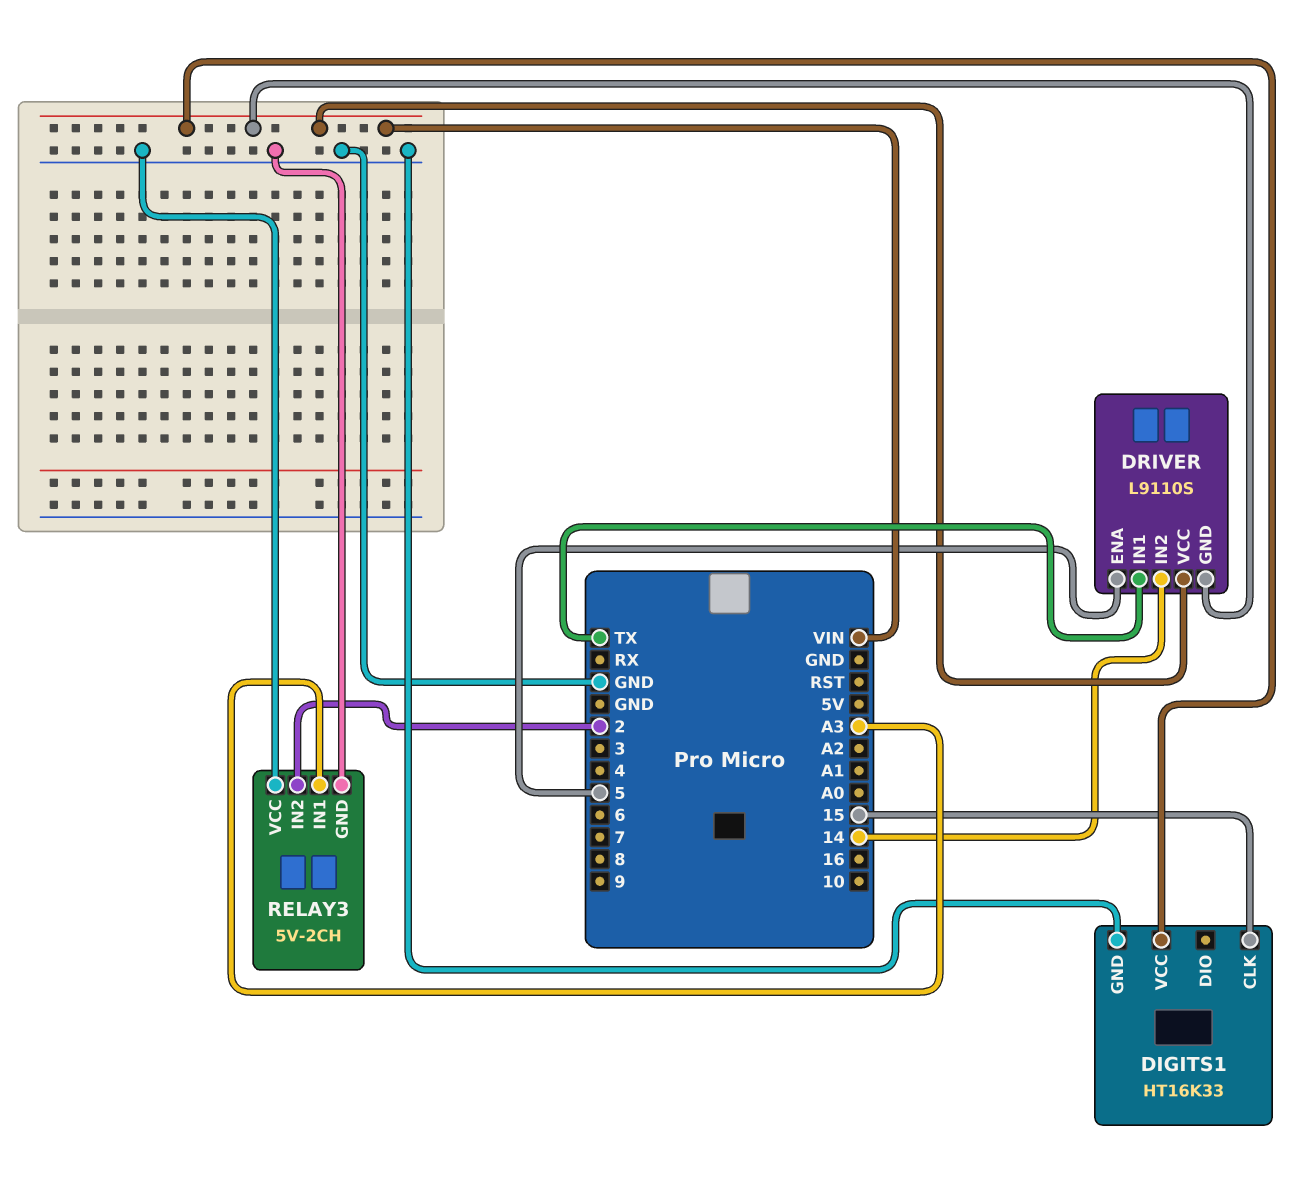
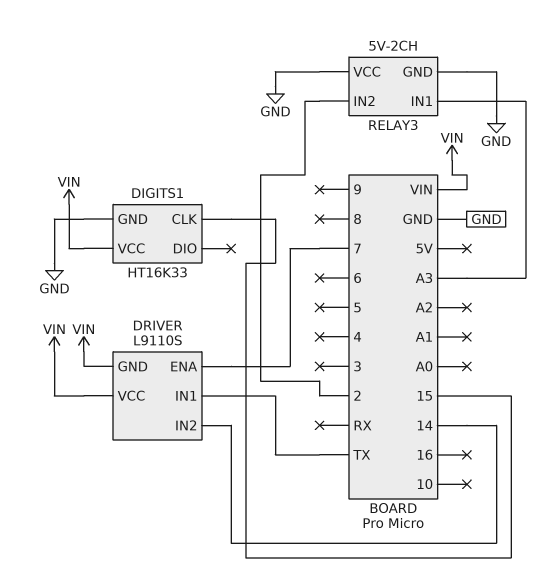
DRIVER pin ENA: 5 -> 7

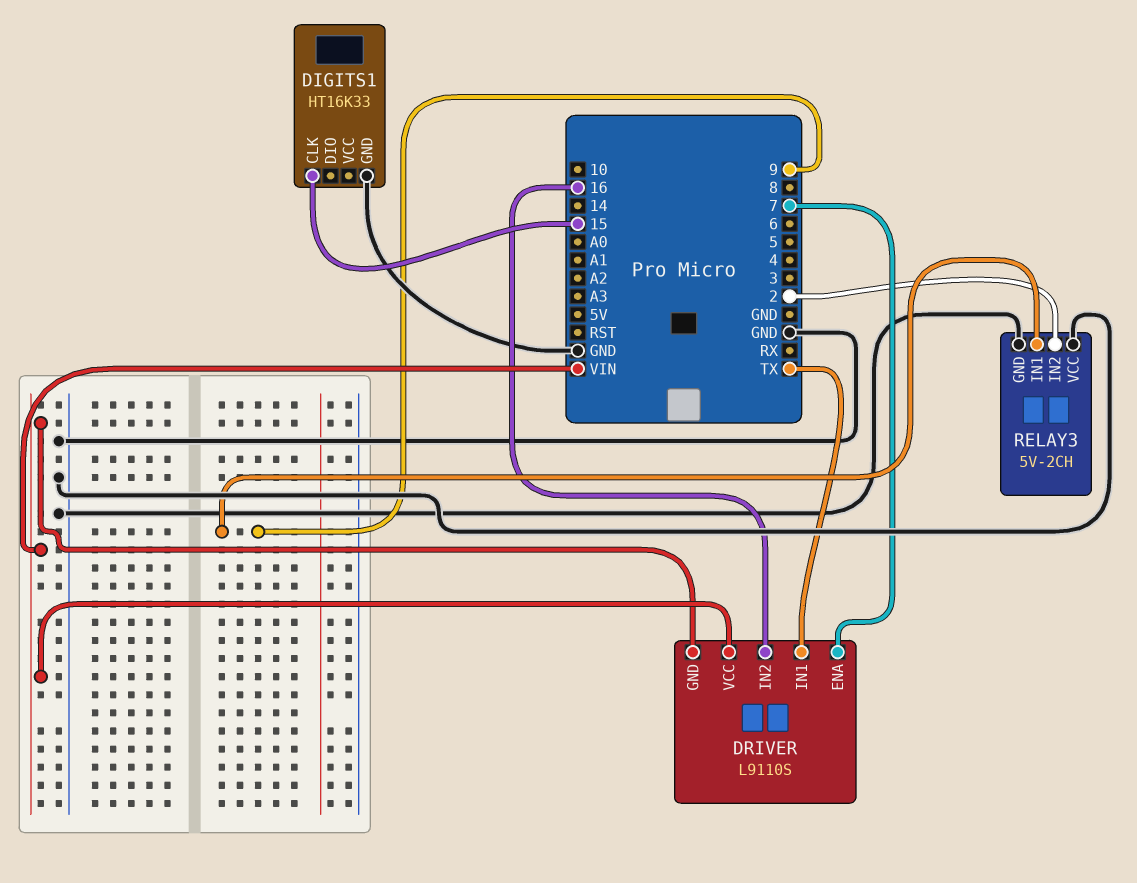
DIGITS1 pin VCC: VIN -> none
DRIVER pin IN2: 14 -> 16
RELAY3 pin IN1: A3 -> 9

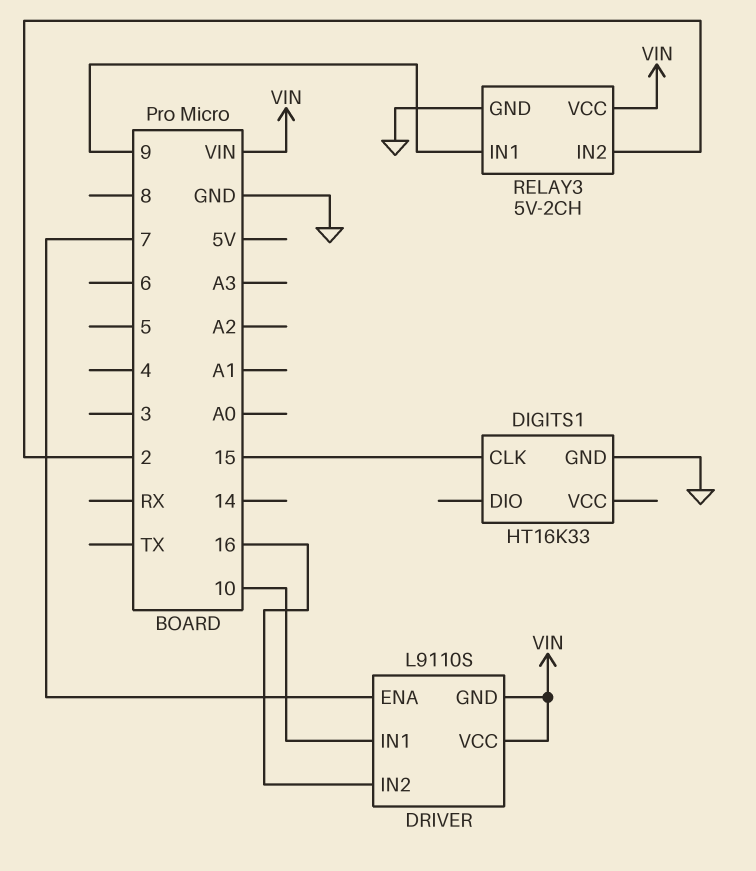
DRIVER pin IN1: TX -> 10
RELAY3 pin VCC: GND -> VIN

